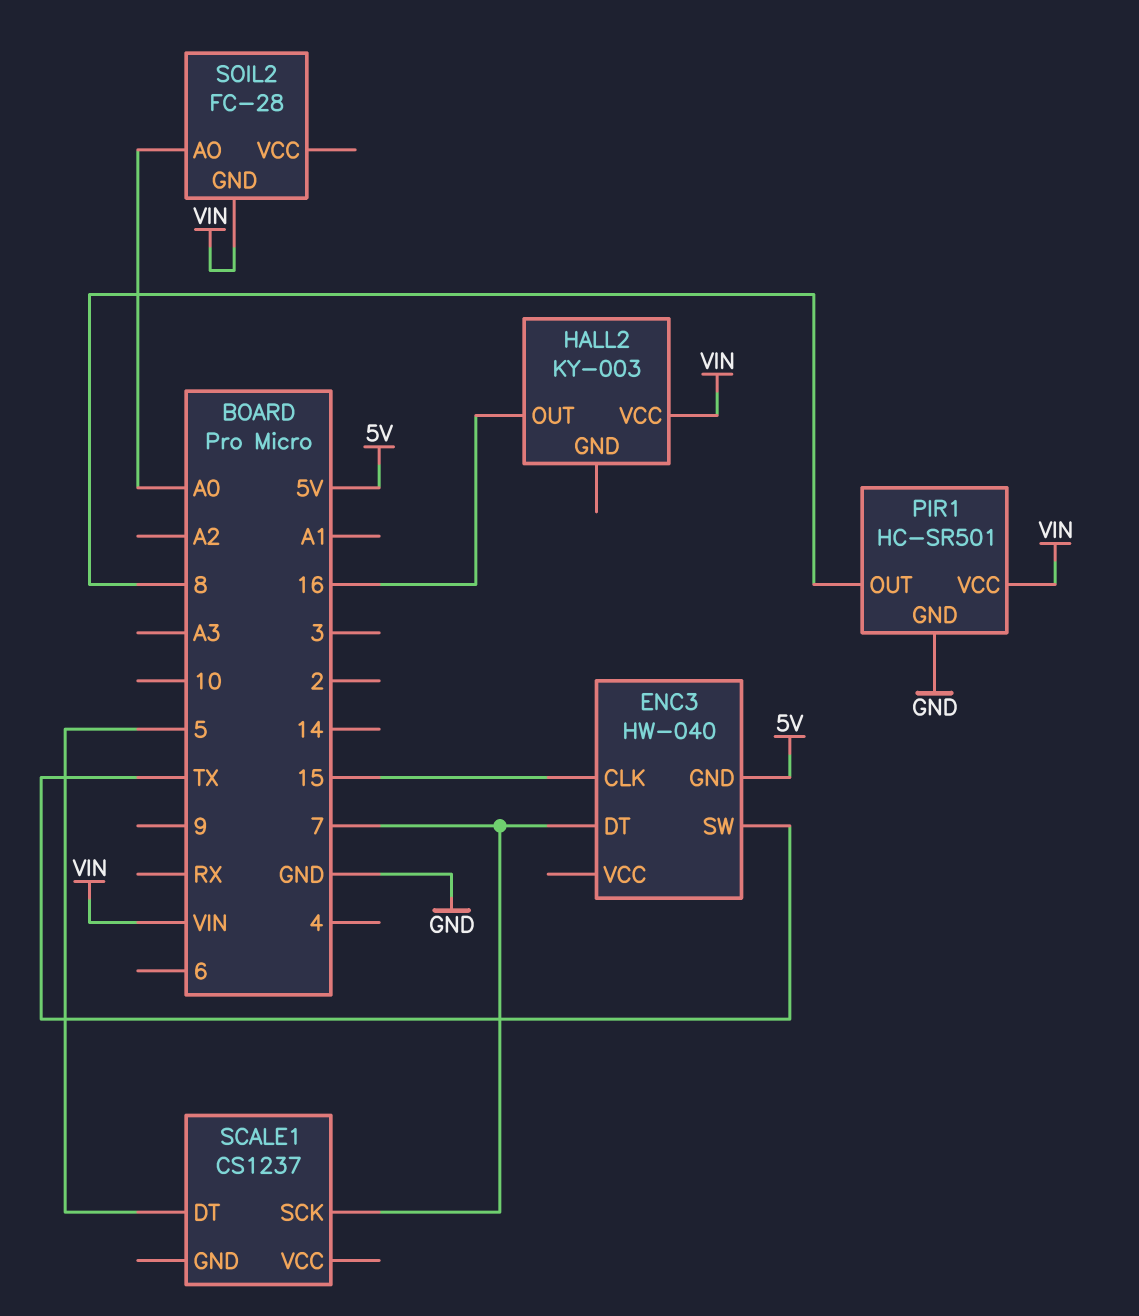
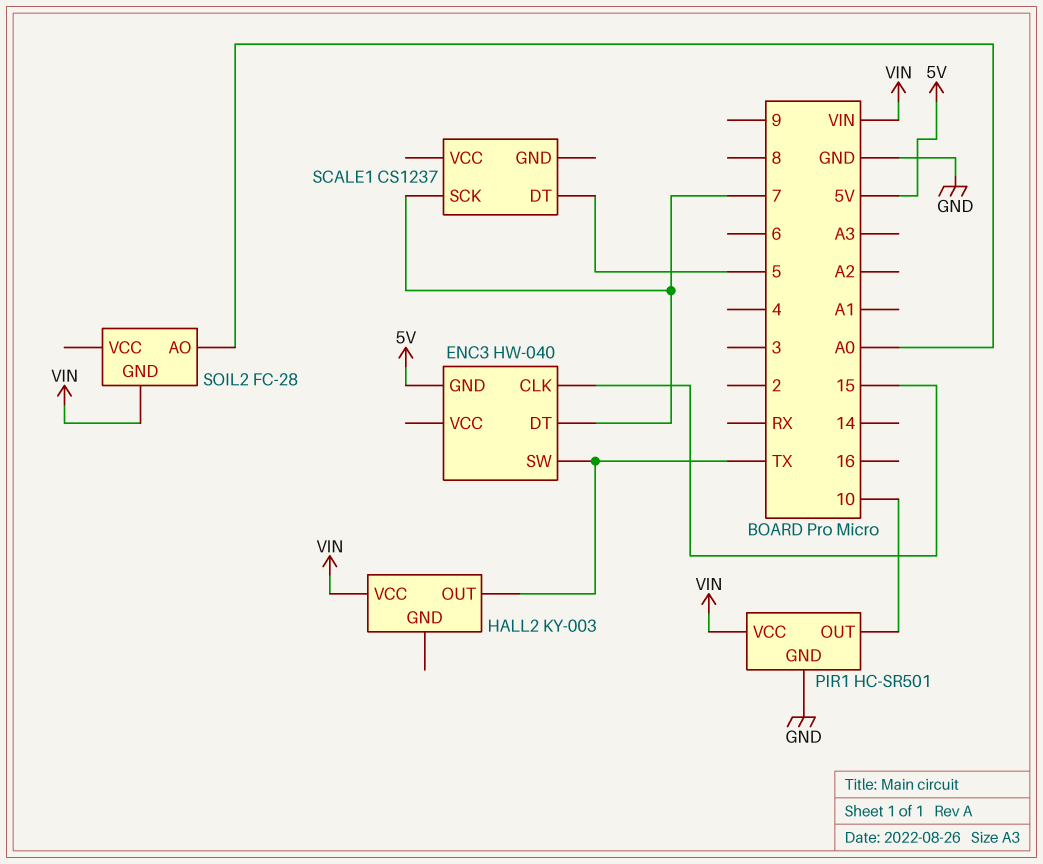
HALL2 pin OUT: 16 -> TX
PIR1 pin OUT: 8 -> 10

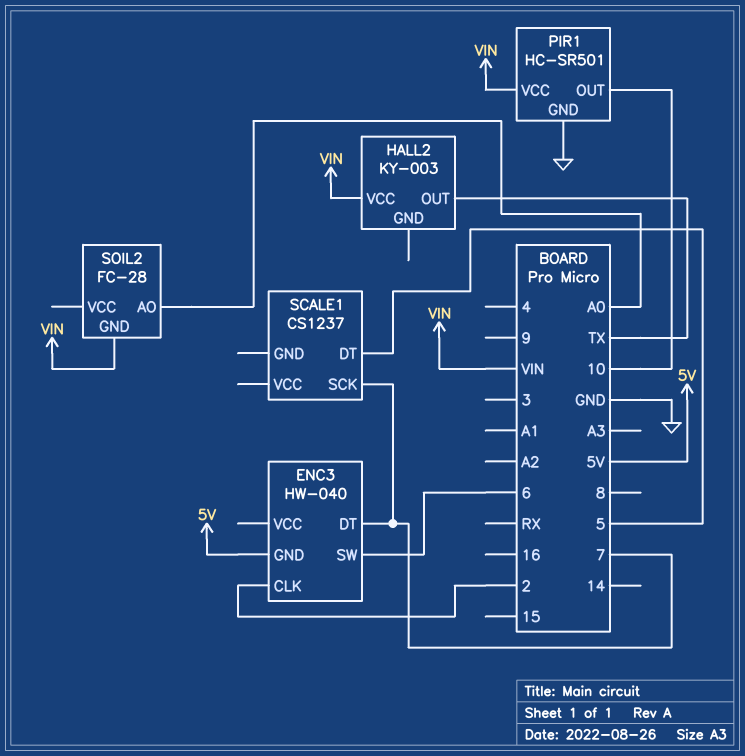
ENC3 pin CLK: 15 -> 2
ENC3 pin SW: TX -> 6

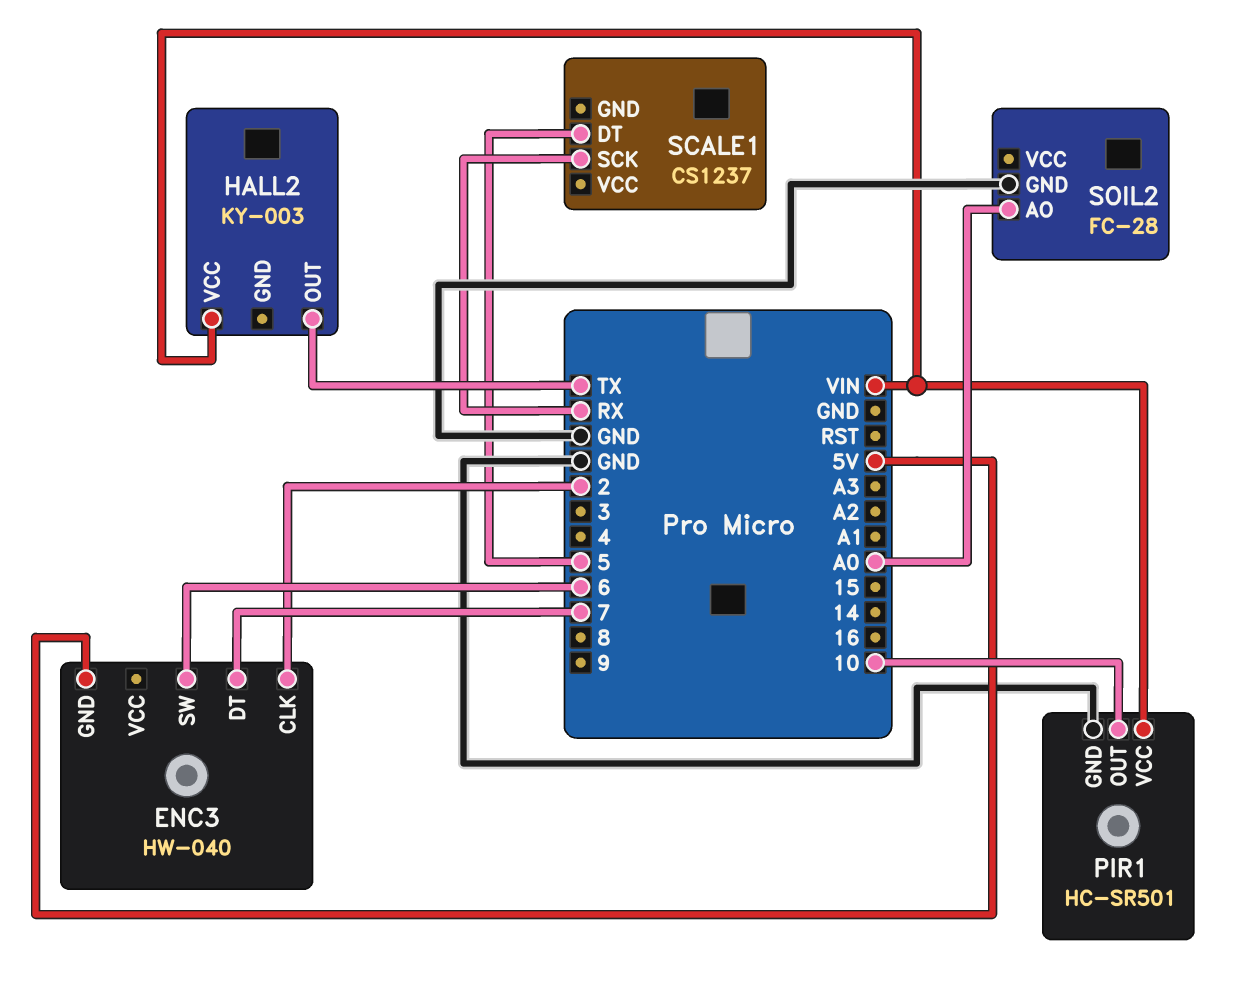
SCALE1 pin SCK: 7 -> RX
SOIL2 pin GND: VIN -> GND

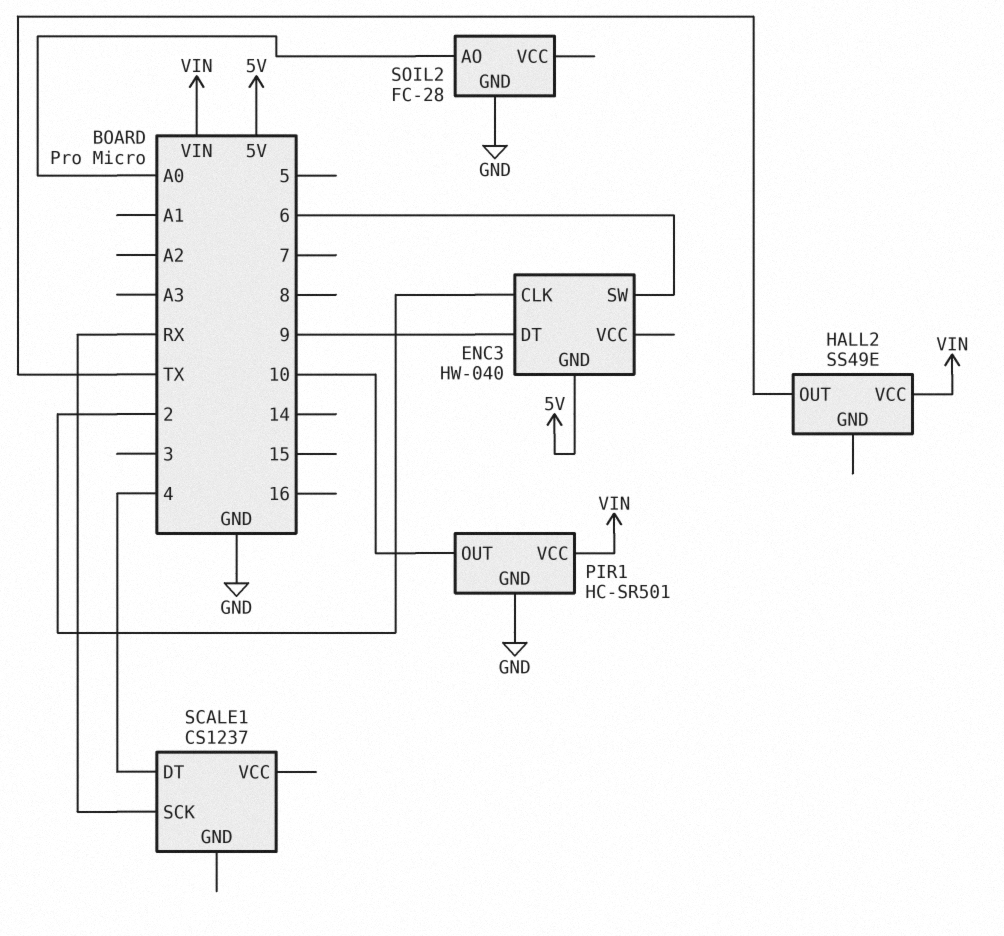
ENC3 pin DT: 7 -> 9
HALL2: KY-003 -> SS49E
SCALE1 pin DT: 5 -> 4

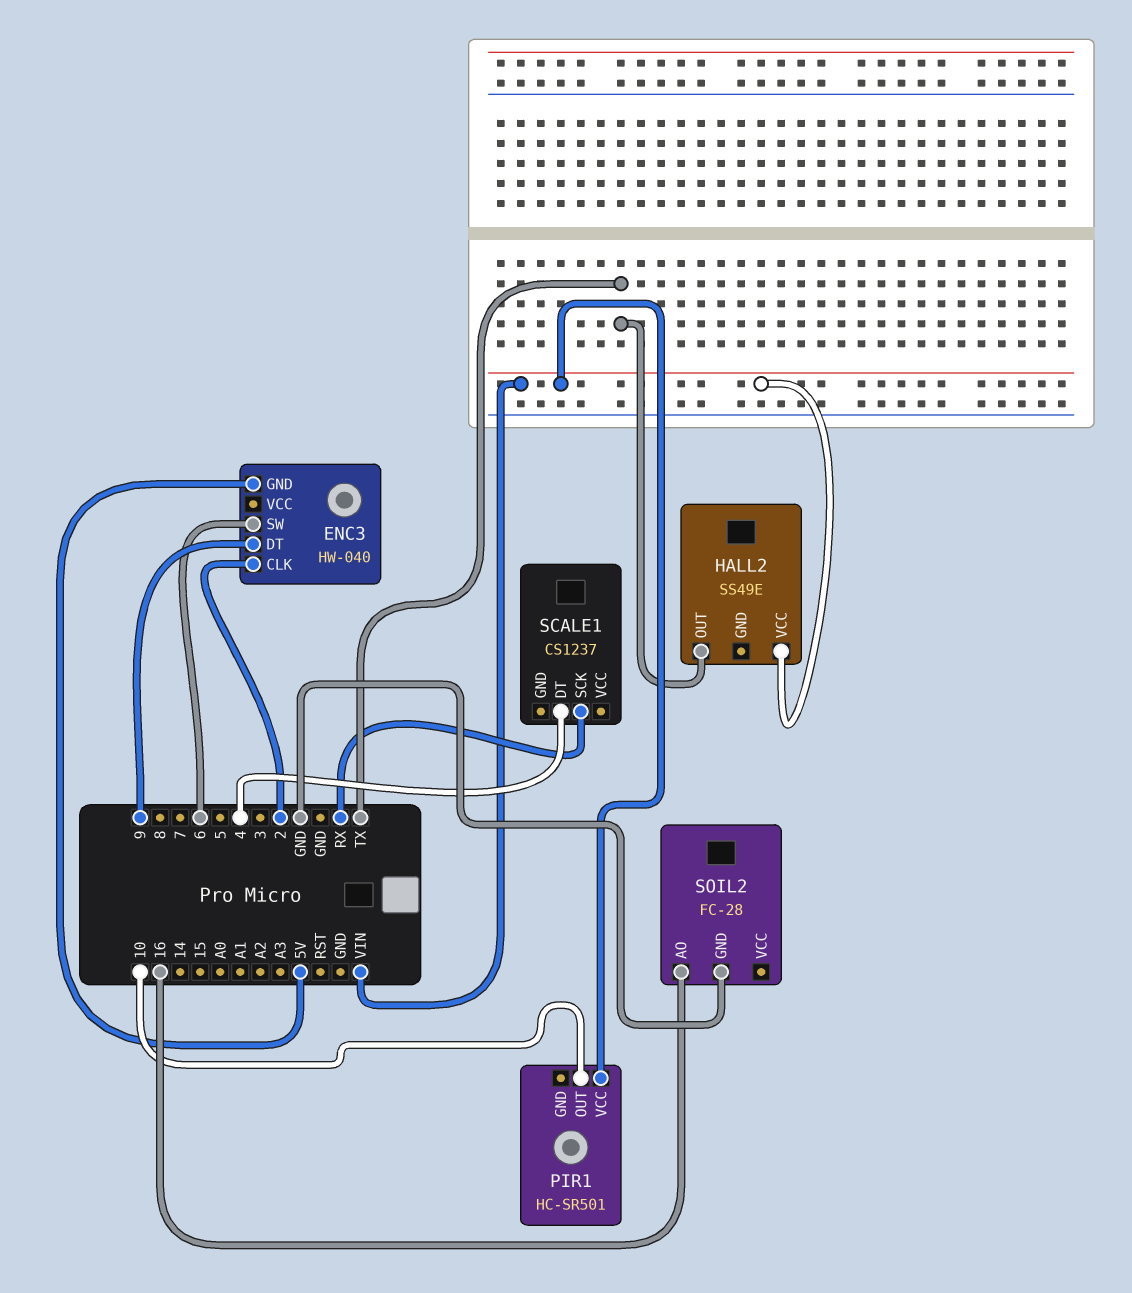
PIR1 pin GND: GND -> none
SOIL2 pin AO: A0 -> 16

